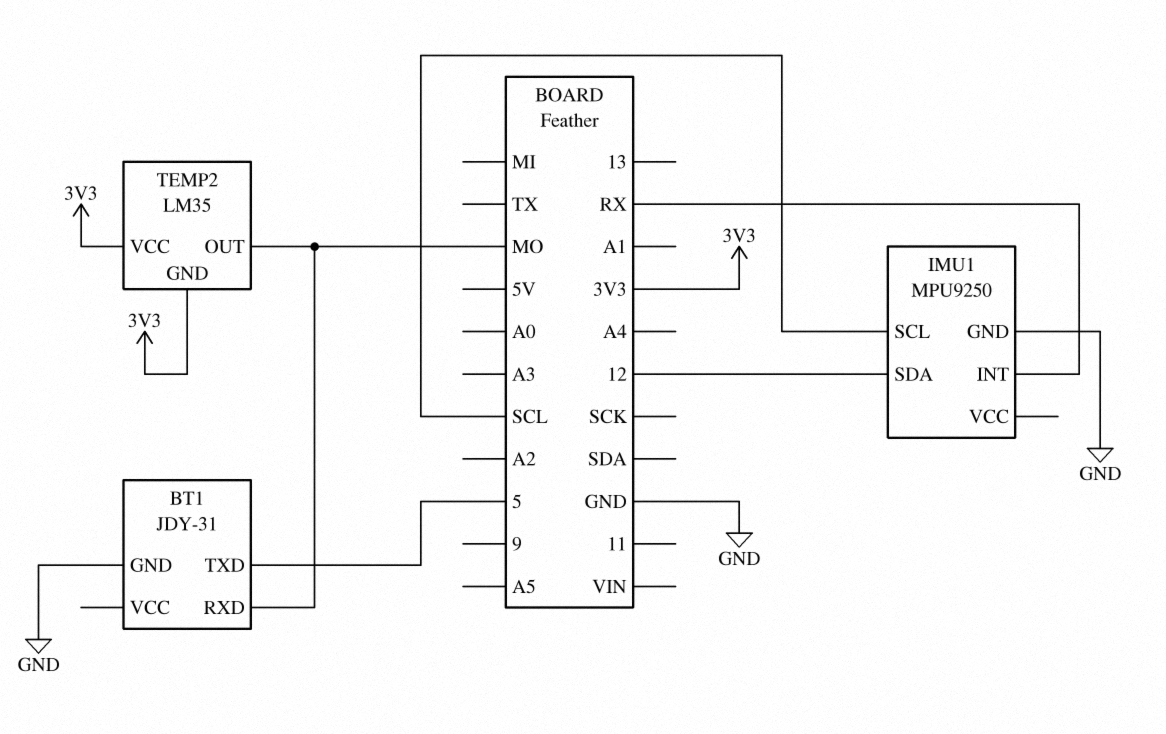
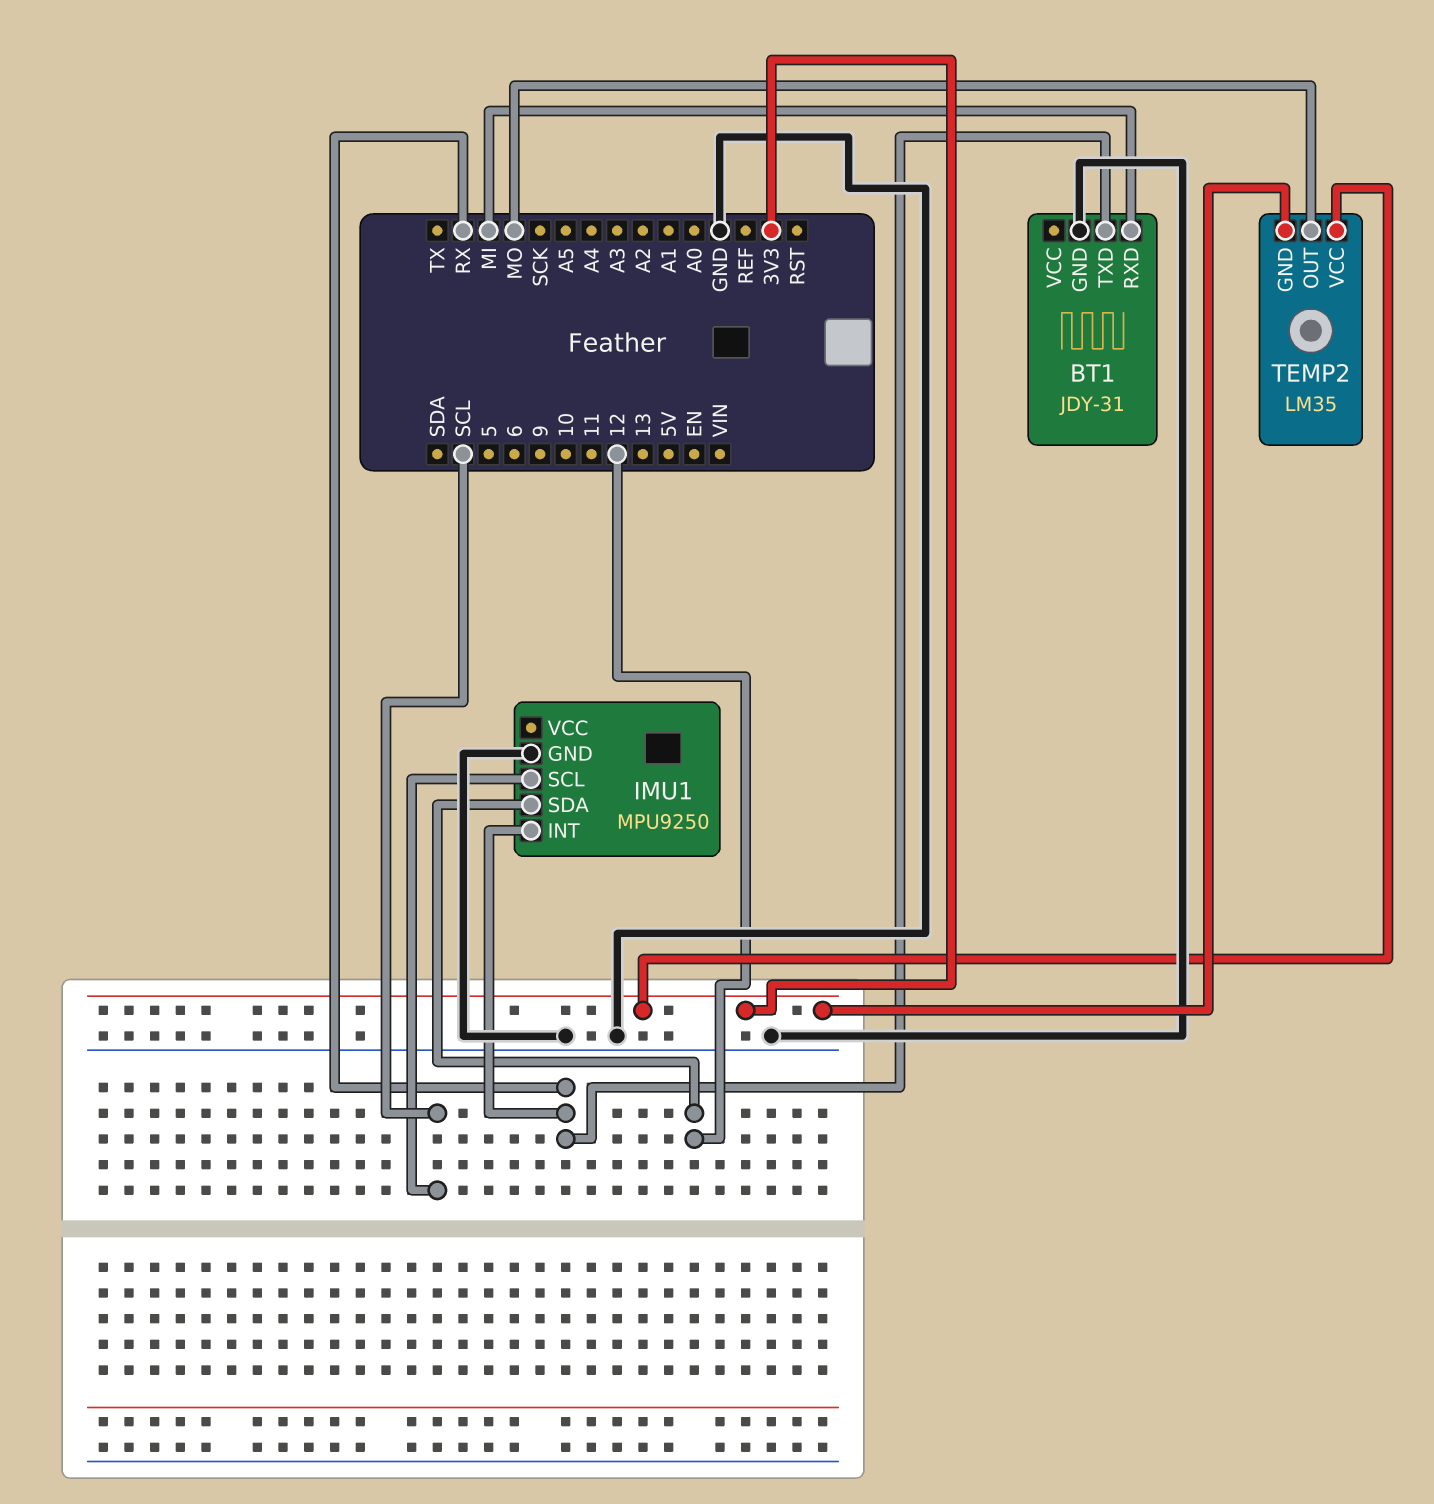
BT1 pin RXD: MO -> MI
BT1 pin TXD: 5 -> RX

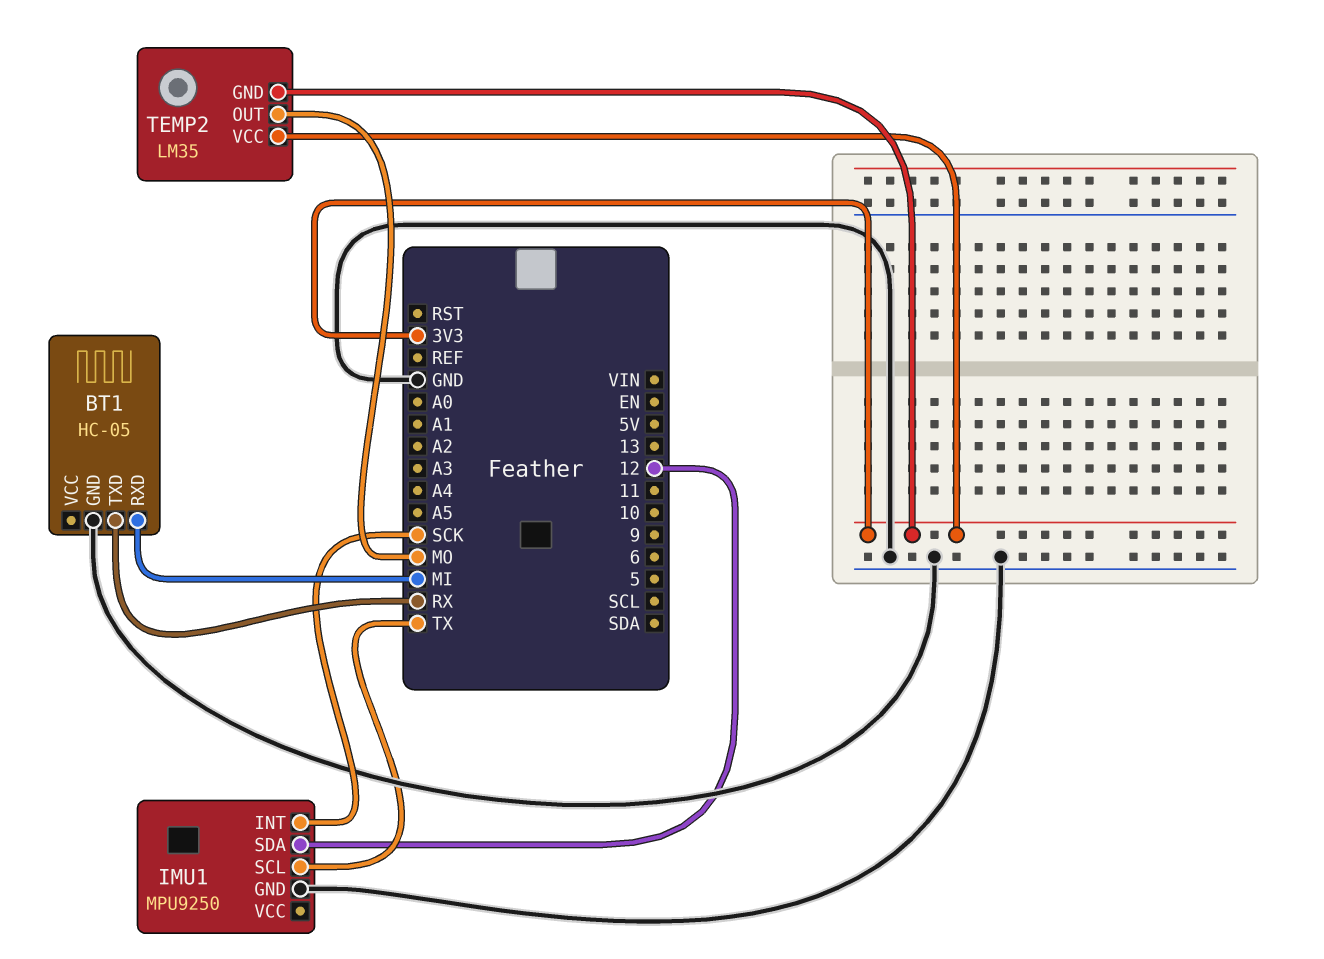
BT1: JDY-31 -> HC-05
IMU1 pin INT: RX -> SCK
IMU1 pin SCL: SCL -> TX

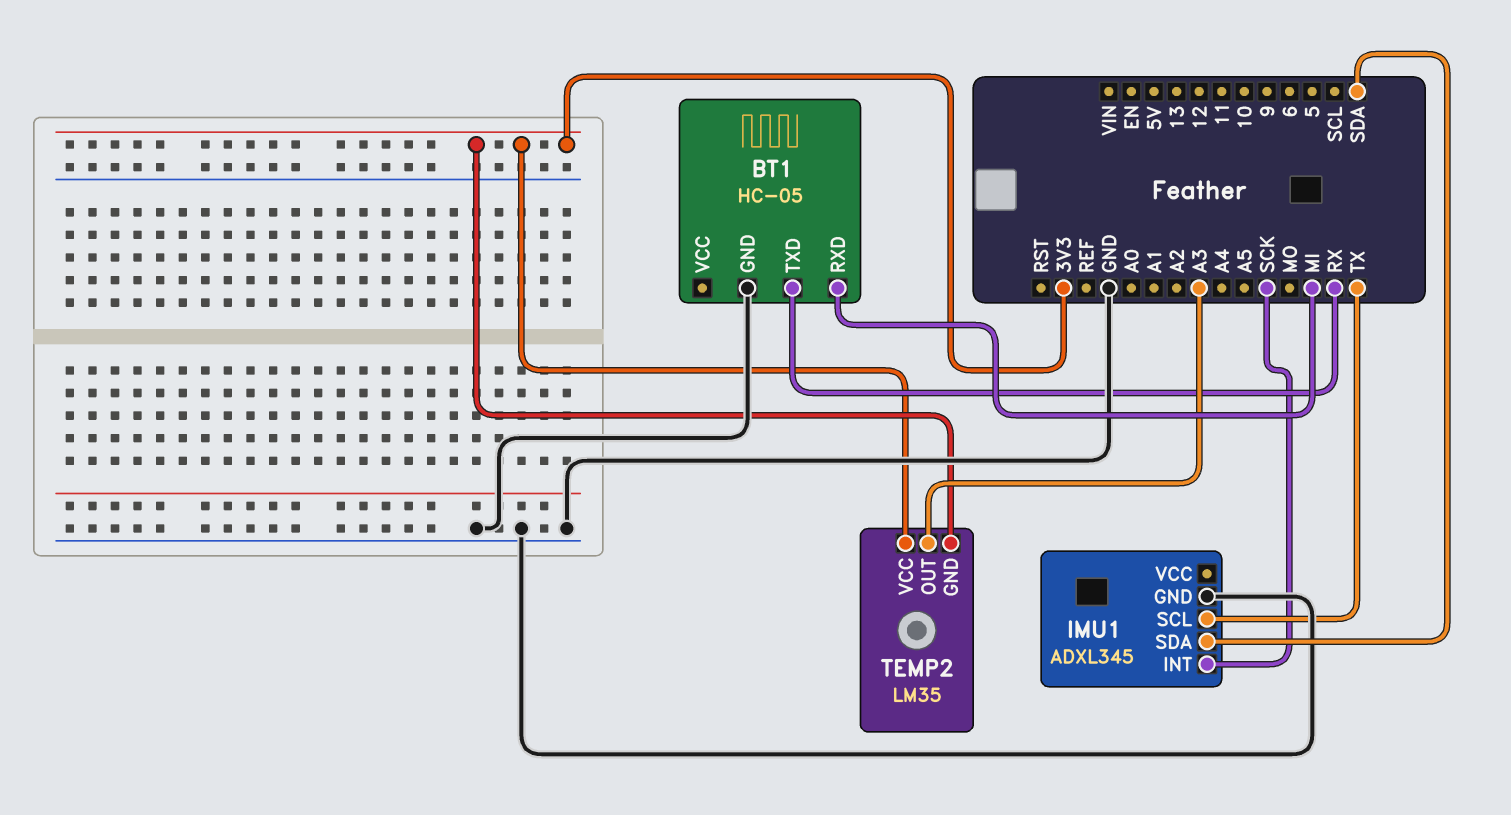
IMU1: MPU9250 -> ADXL345
IMU1 pin SDA: 12 -> SDA
TEMP2 pin OUT: MO -> A3

